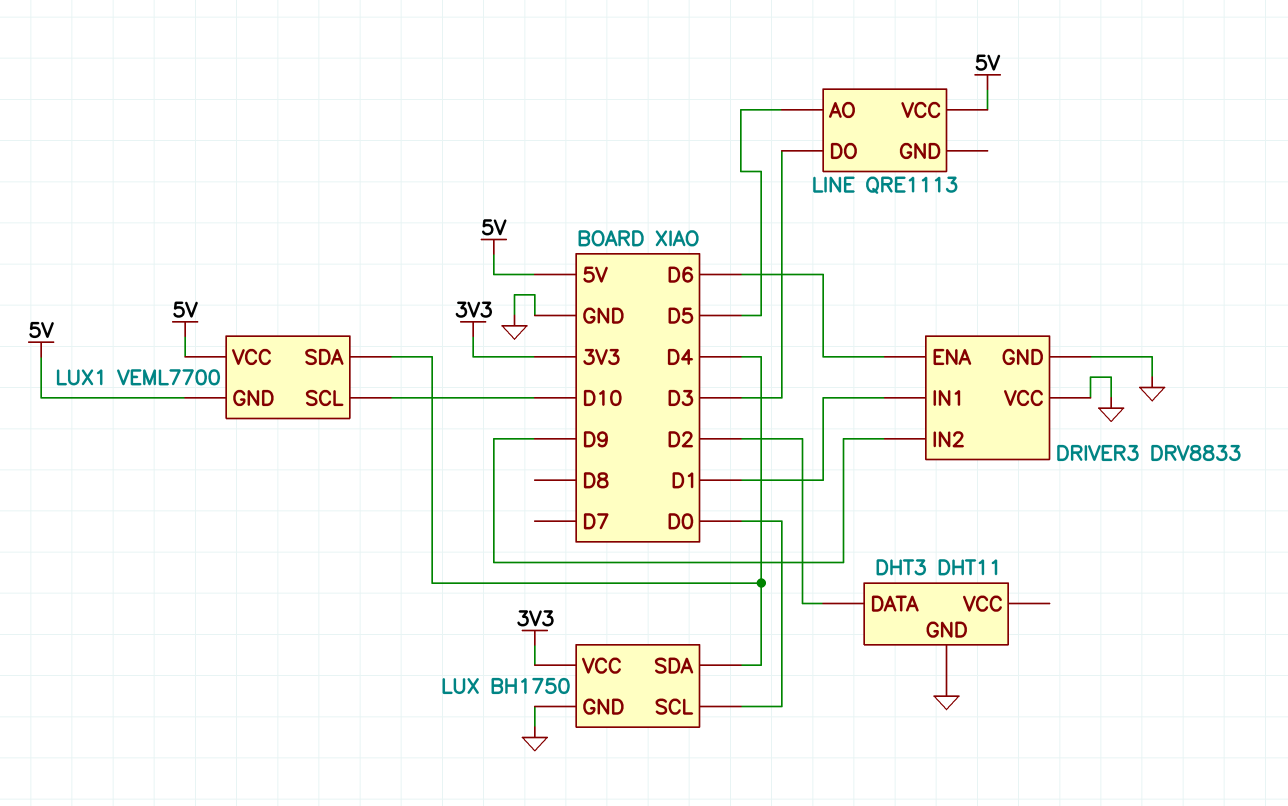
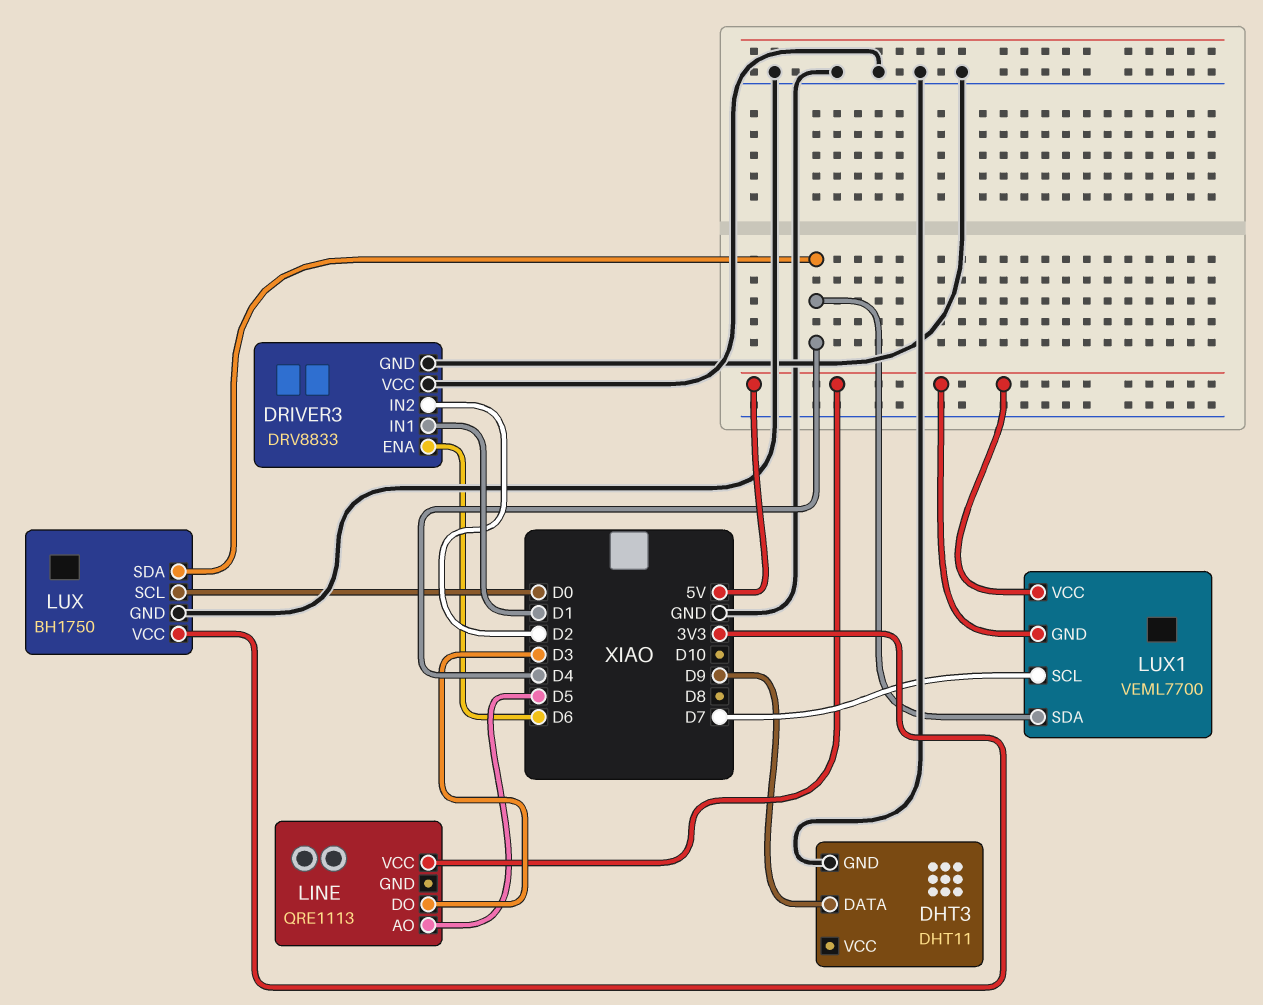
DHT3 pin DATA: D2 -> D9
DRIVER3 pin IN2: D9 -> D2
LUX1 pin SCL: D10 -> D7

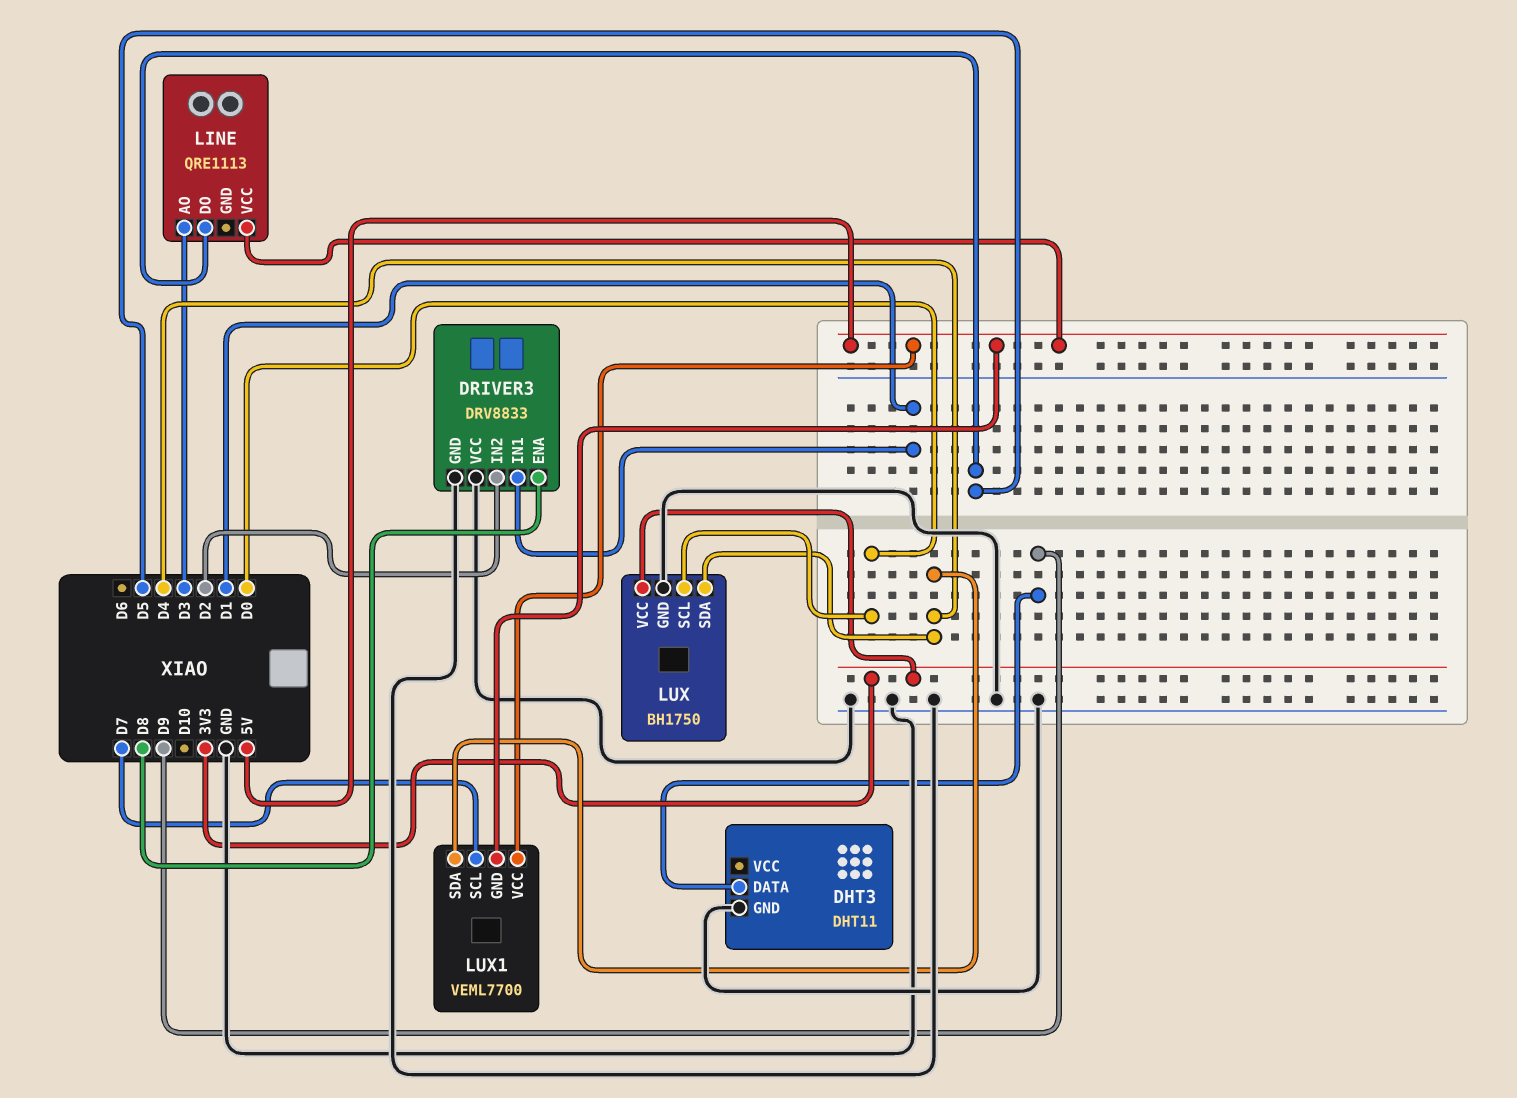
DRIVER3 pin ENA: D6 -> D8
LINE pin AO: D5 -> D3
LINE pin DO: D3 -> D5

